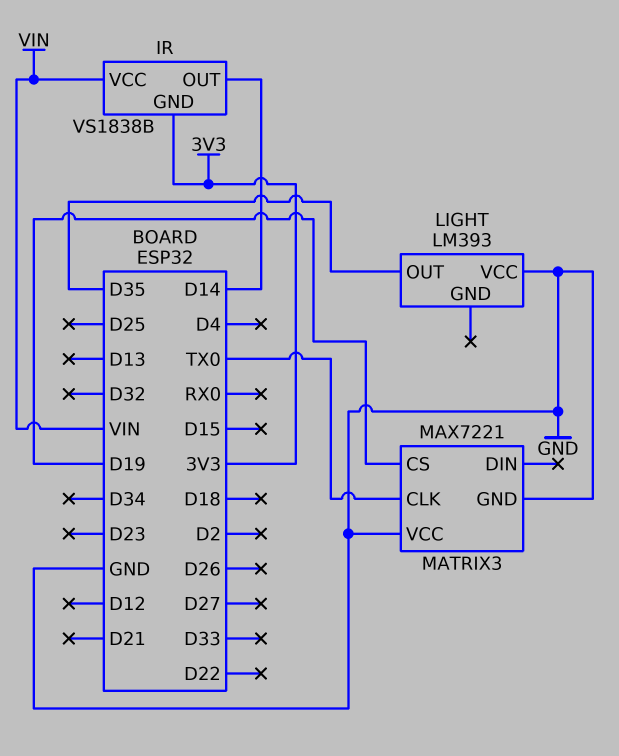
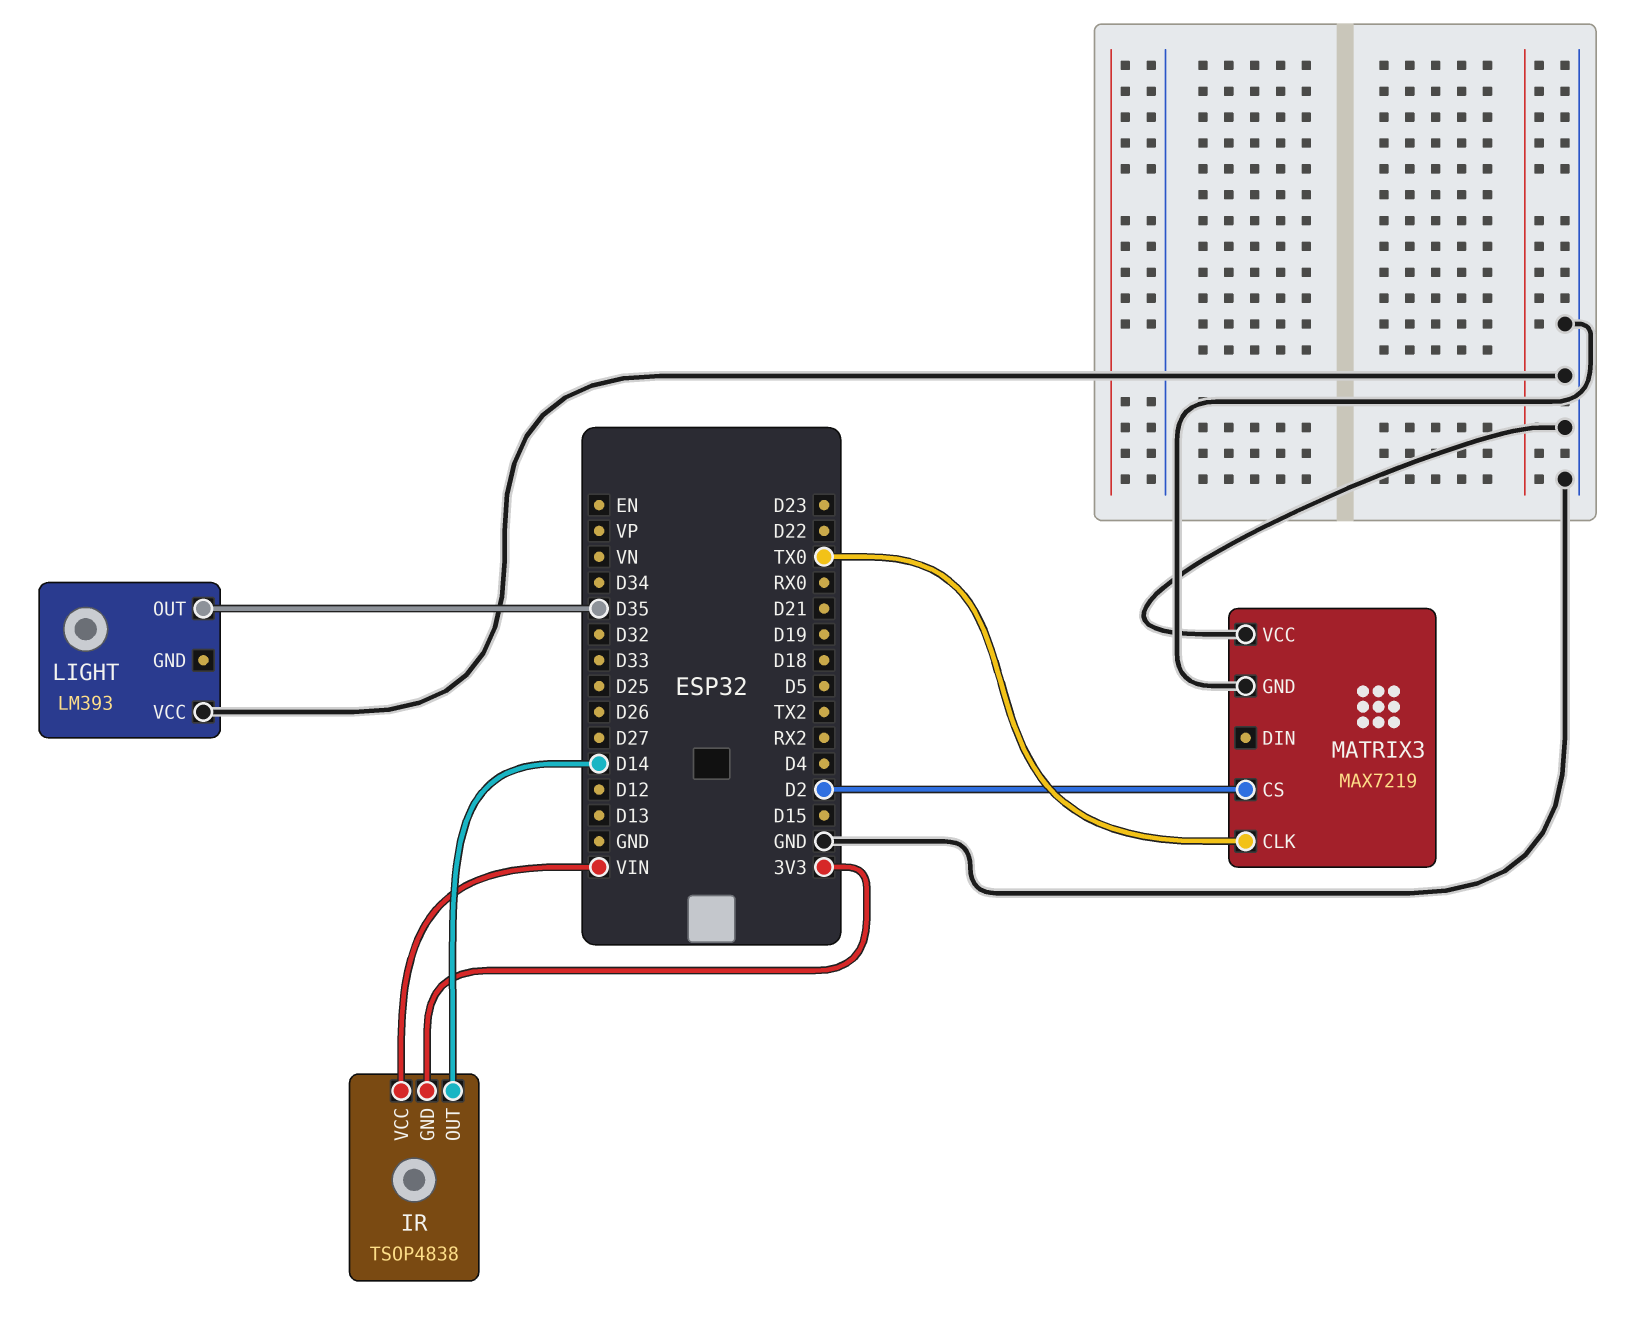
IR: VS1838B -> TSOP4838
MATRIX3: MAX7221 -> MAX7219
MATRIX3 pin CS: D19 -> D2

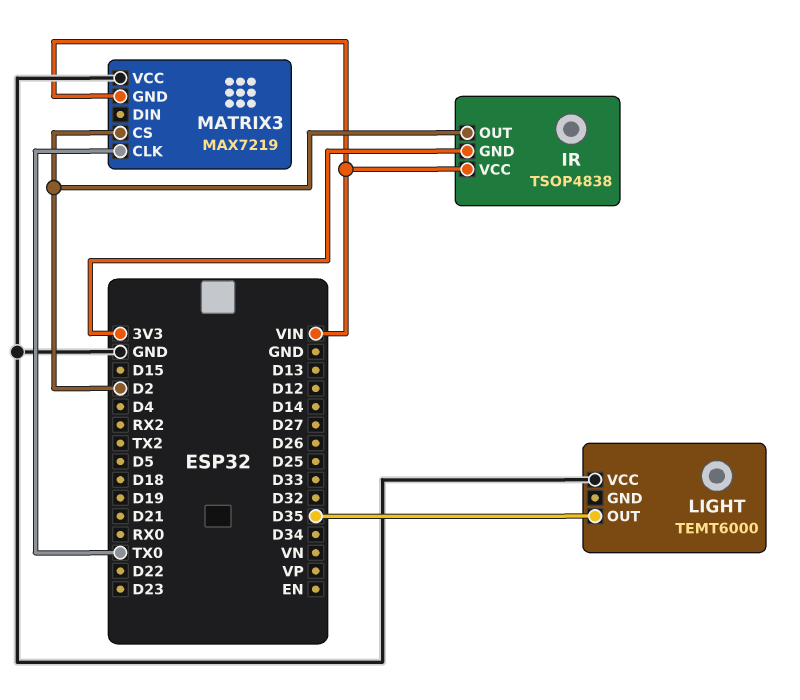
IR pin OUT: D14 -> D2
LIGHT: LM393 -> TEMT6000
MATRIX3 pin GND: GND -> VIN

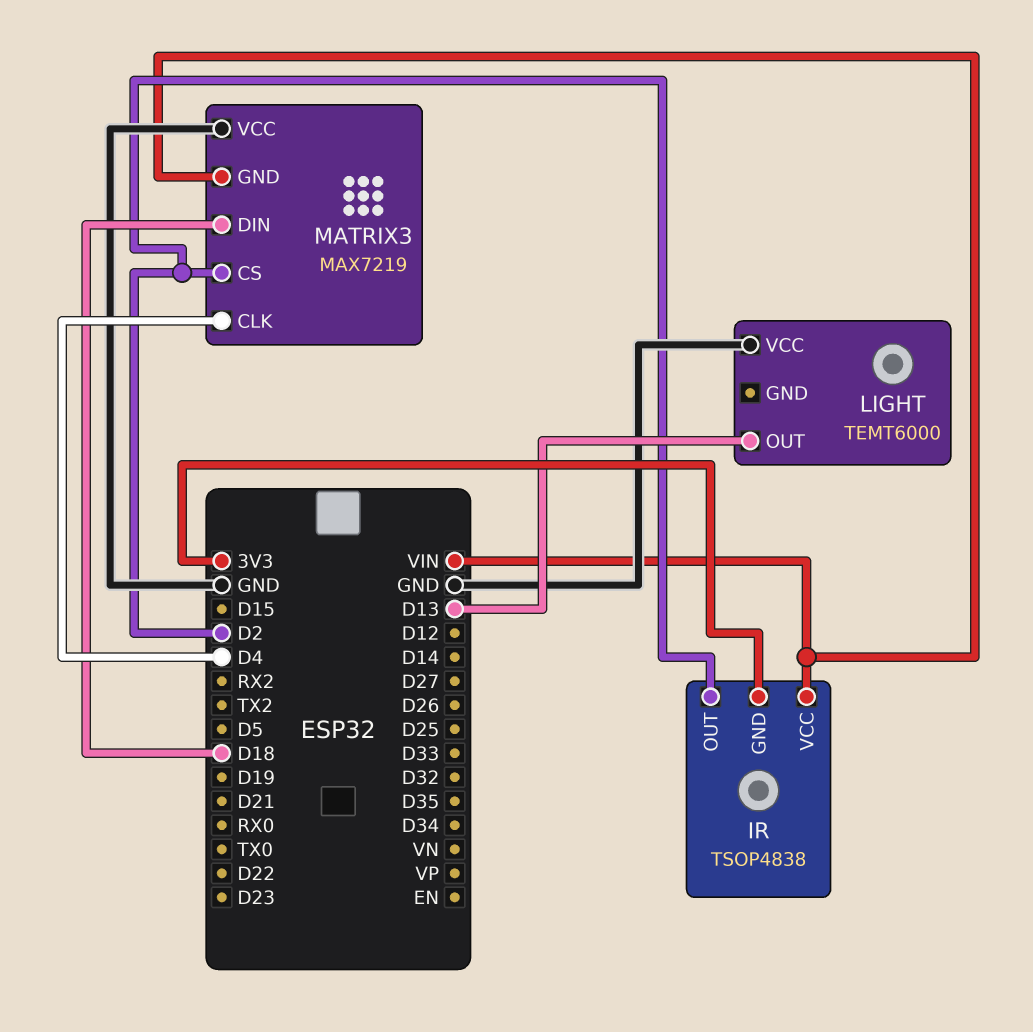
LIGHT pin OUT: D35 -> D13
MATRIX3 pin CLK: TX0 -> D4
MATRIX3 pin DIN: none -> D18

